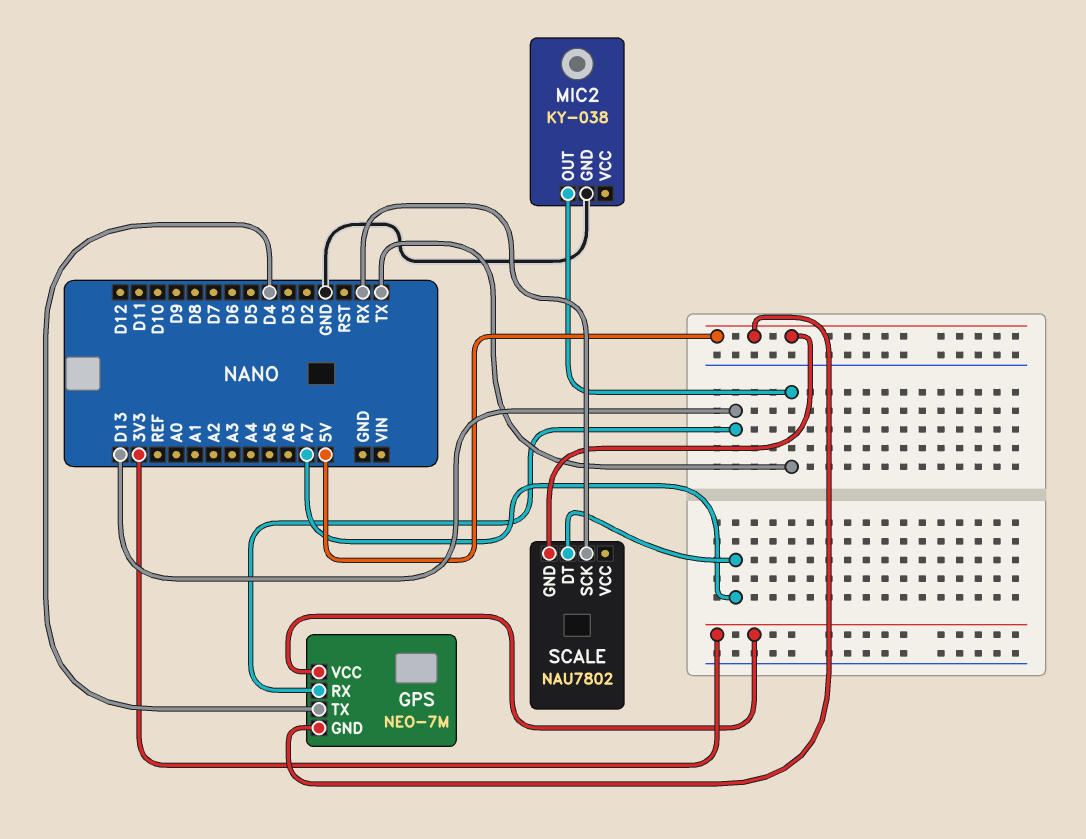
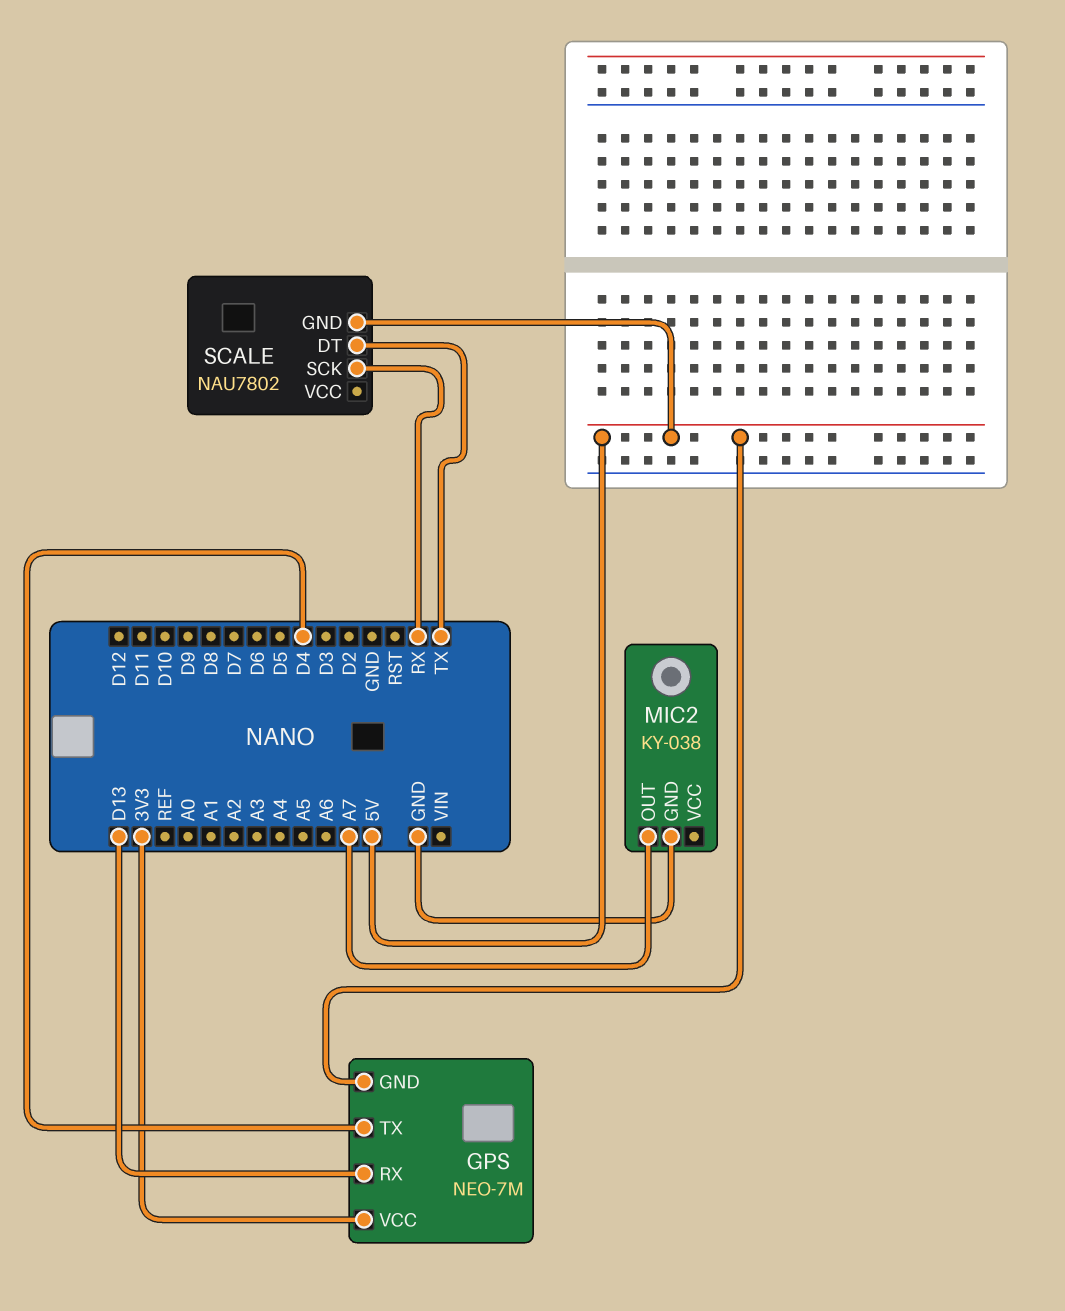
MIC2 pin OUT: TX -> A7
SCALE pin DT: A7 -> TX

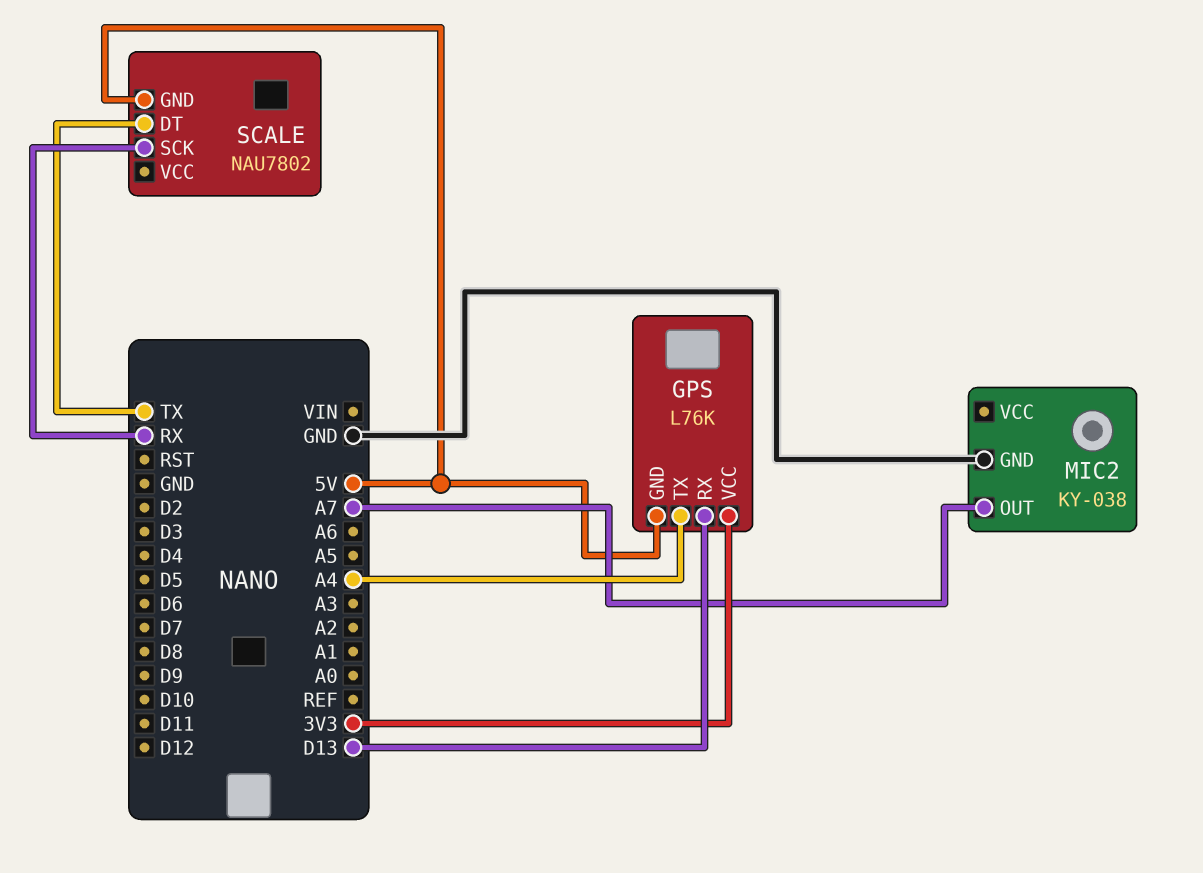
GPS: NEO-7M -> L76K
GPS pin TX: D4 -> A4

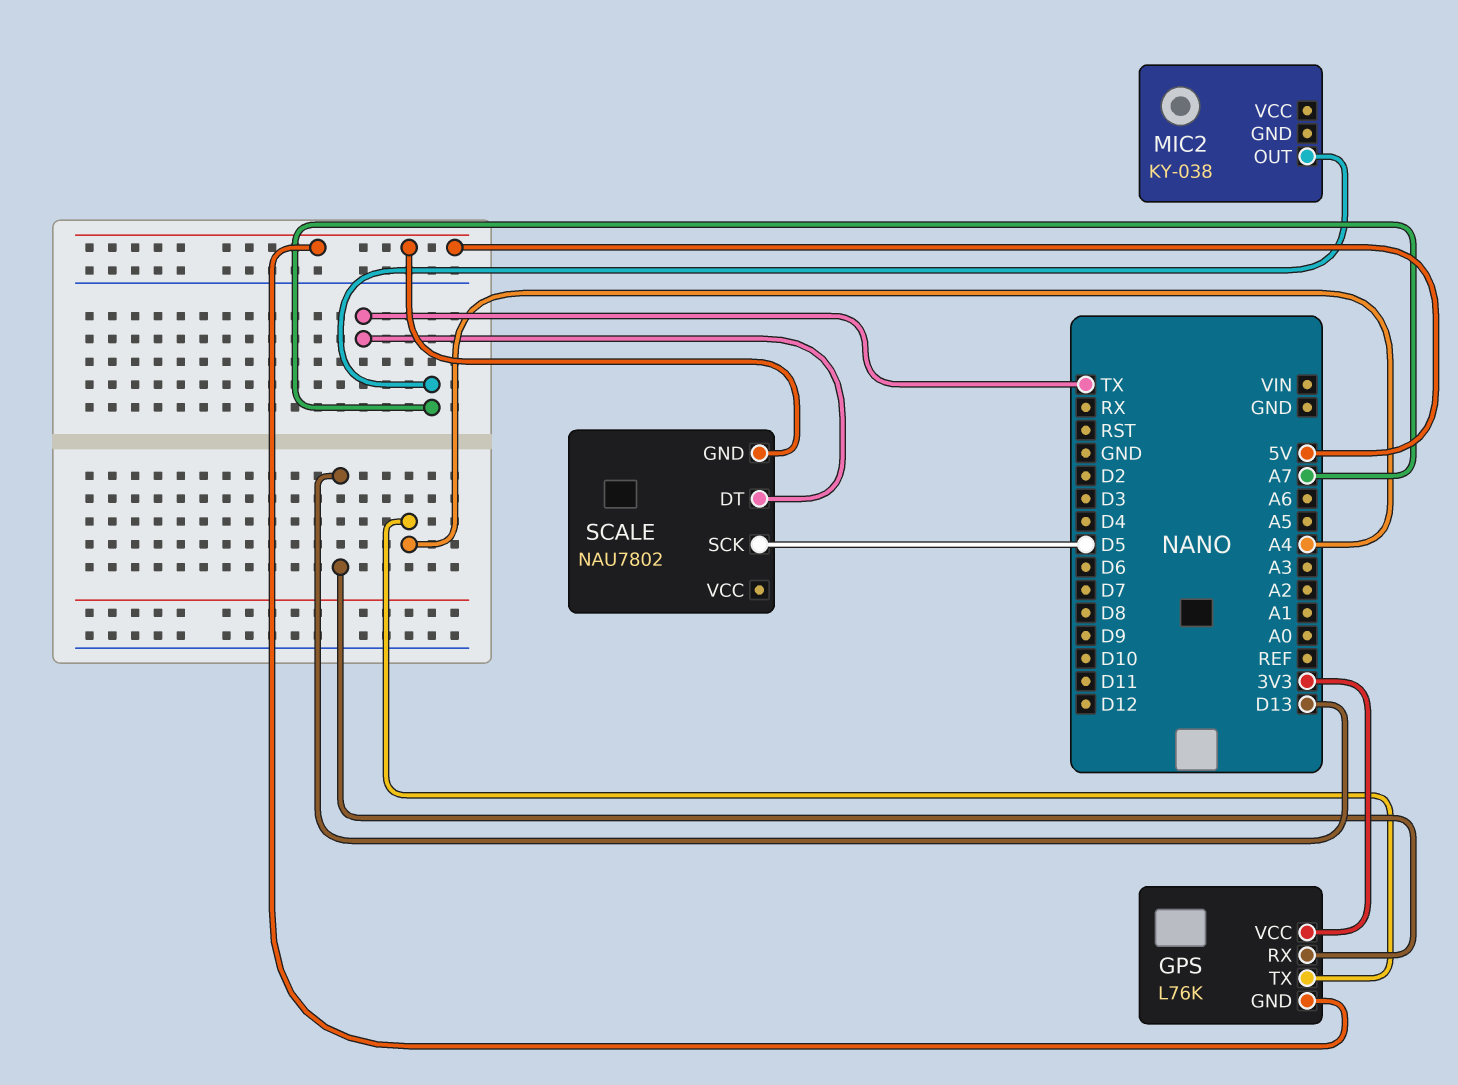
MIC2 pin GND: GND -> none
SCALE pin SCK: RX -> D5

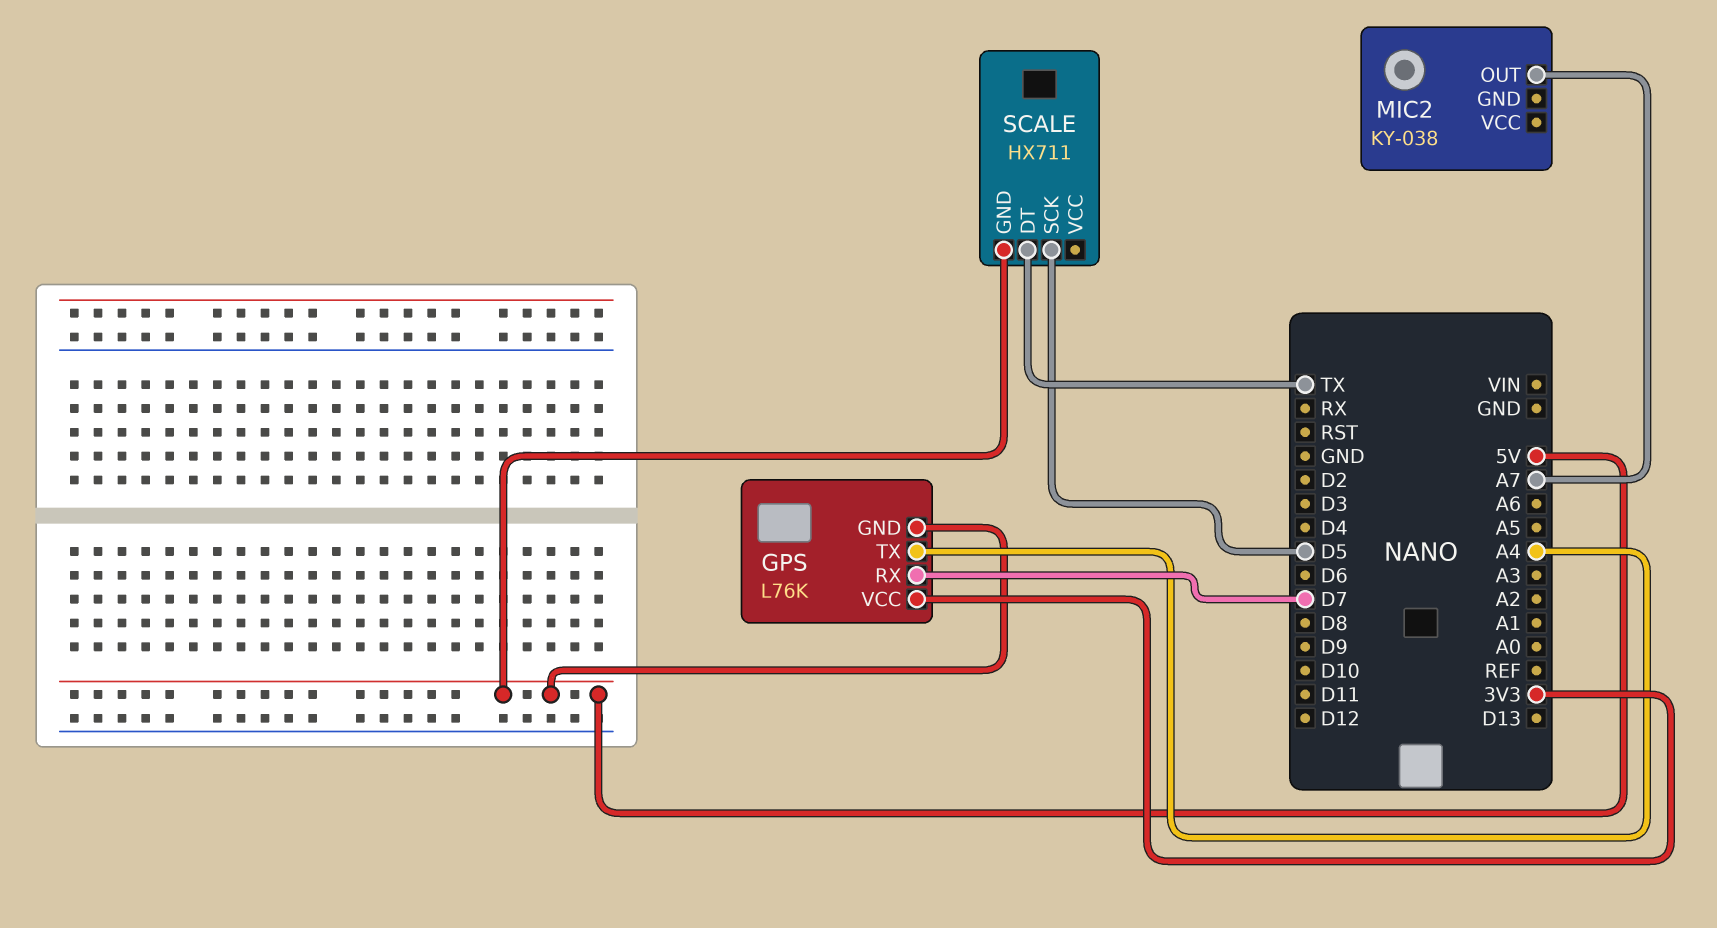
GPS pin RX: D13 -> D7
SCALE: NAU7802 -> HX711

